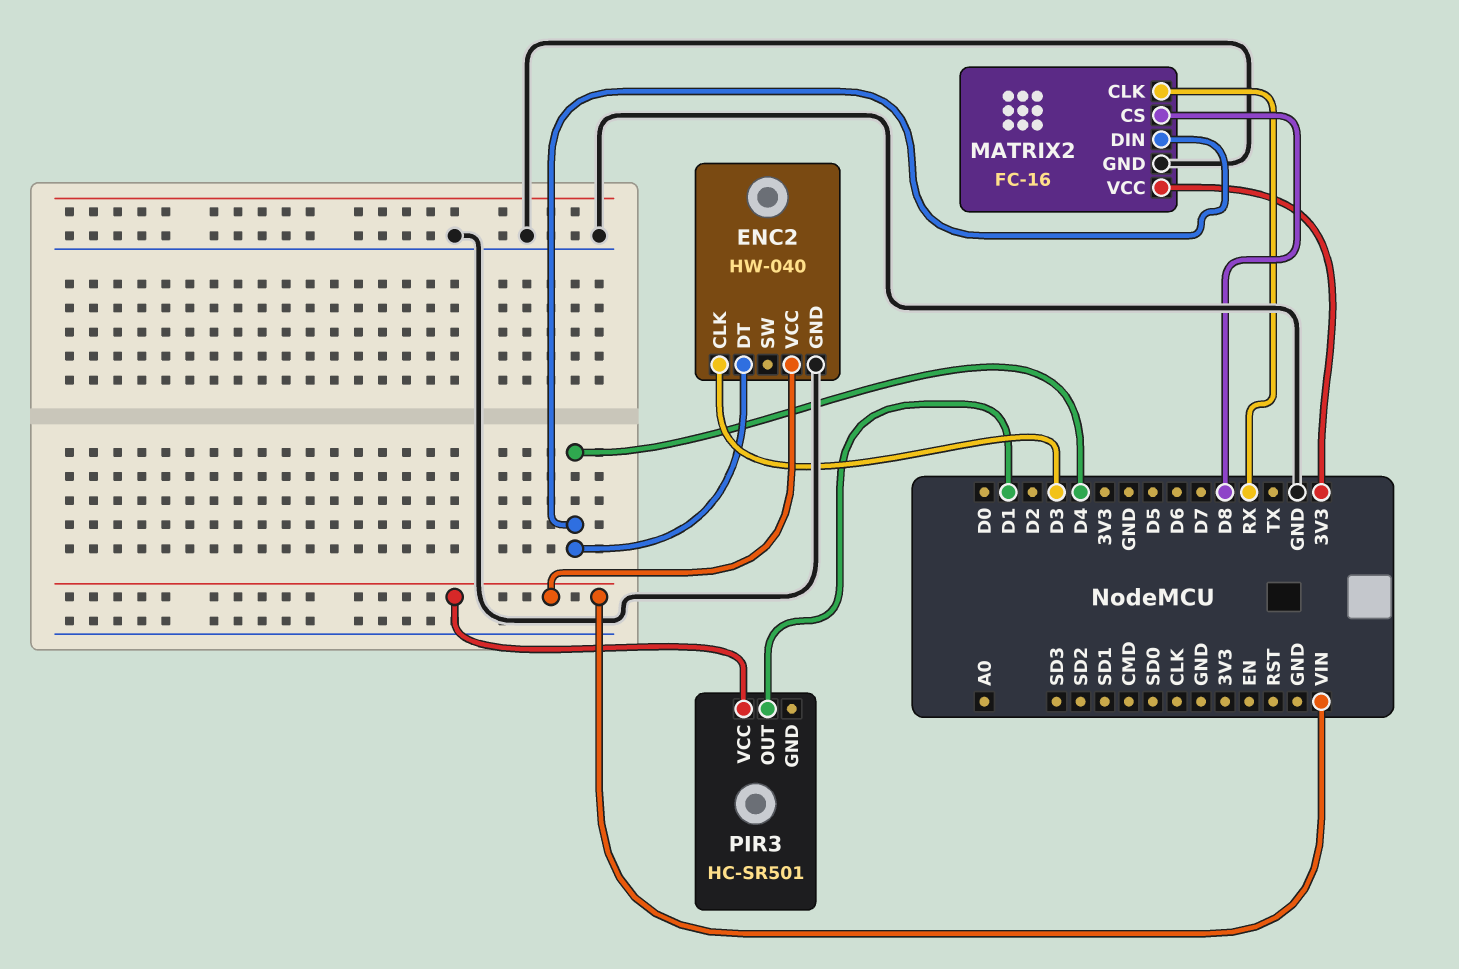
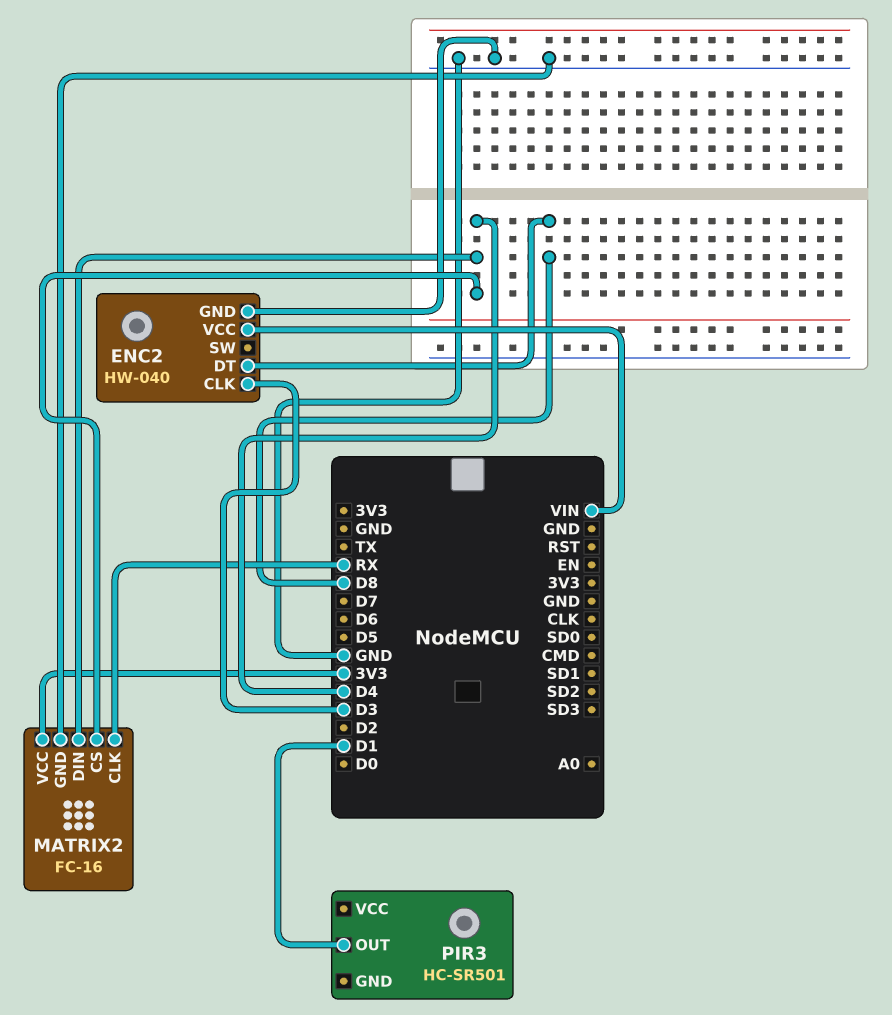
ENC2 pin DT: D4 -> D8
MATRIX2 pin CS: D8 -> D4
PIR3 pin VCC: VIN -> none

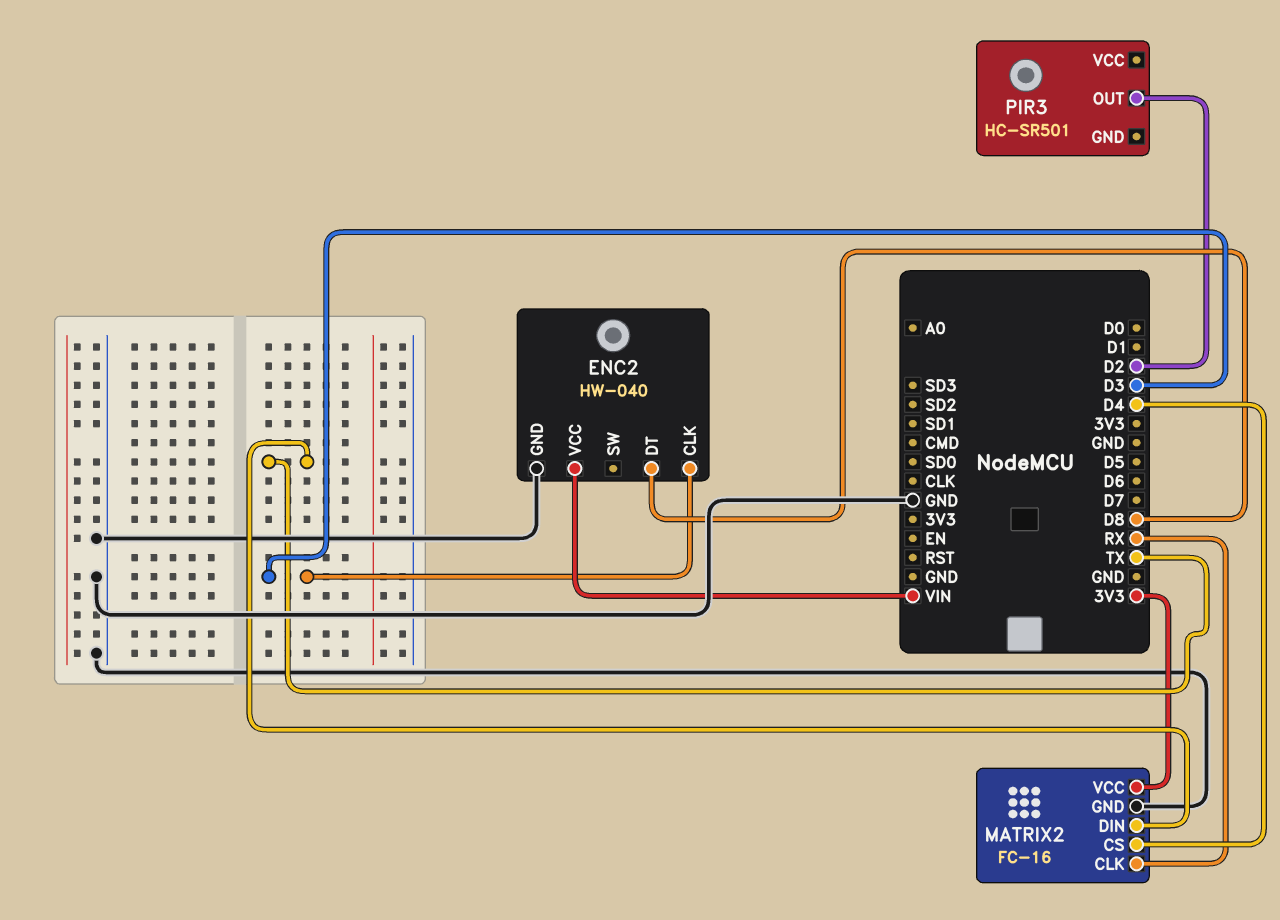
MATRIX2 pin DIN: D4 -> TX
PIR3 pin OUT: D1 -> D2

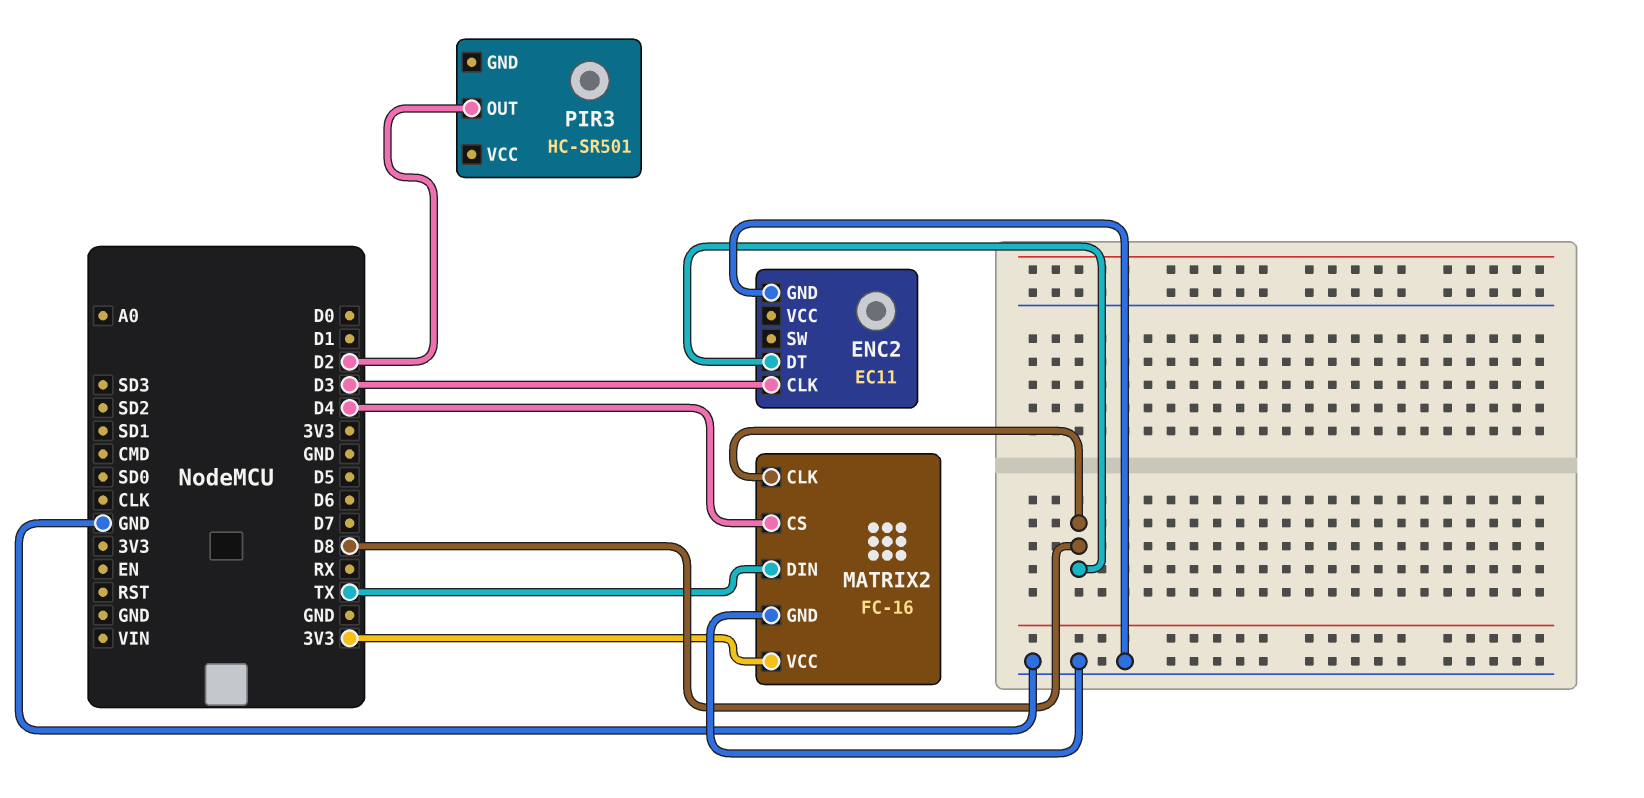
ENC2: HW-040 -> EC11
ENC2 pin VCC: VIN -> none
MATRIX2 pin CLK: RX -> D8

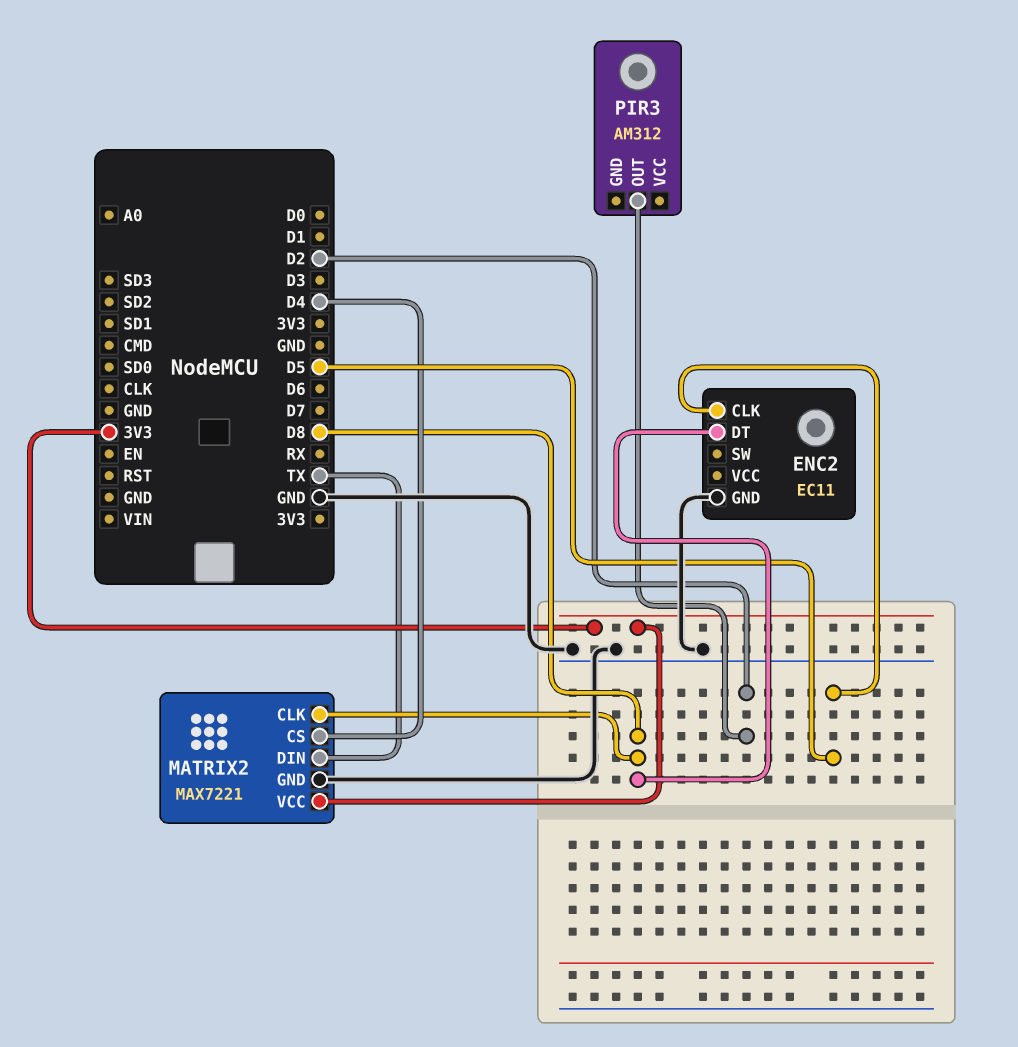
ENC2 pin CLK: D3 -> D5
MATRIX2: FC-16 -> MAX7221
PIR3: HC-SR501 -> AM312

